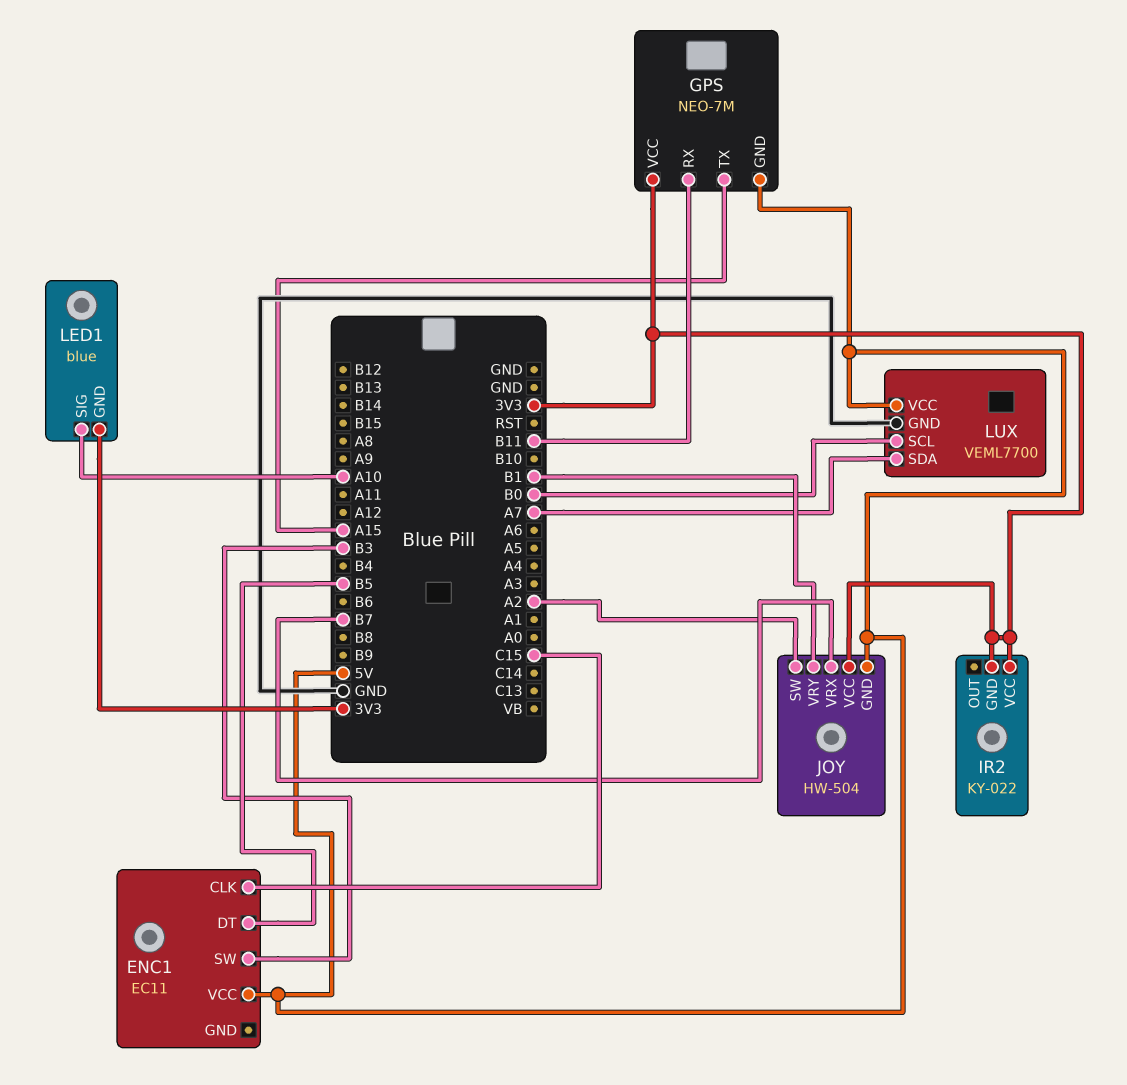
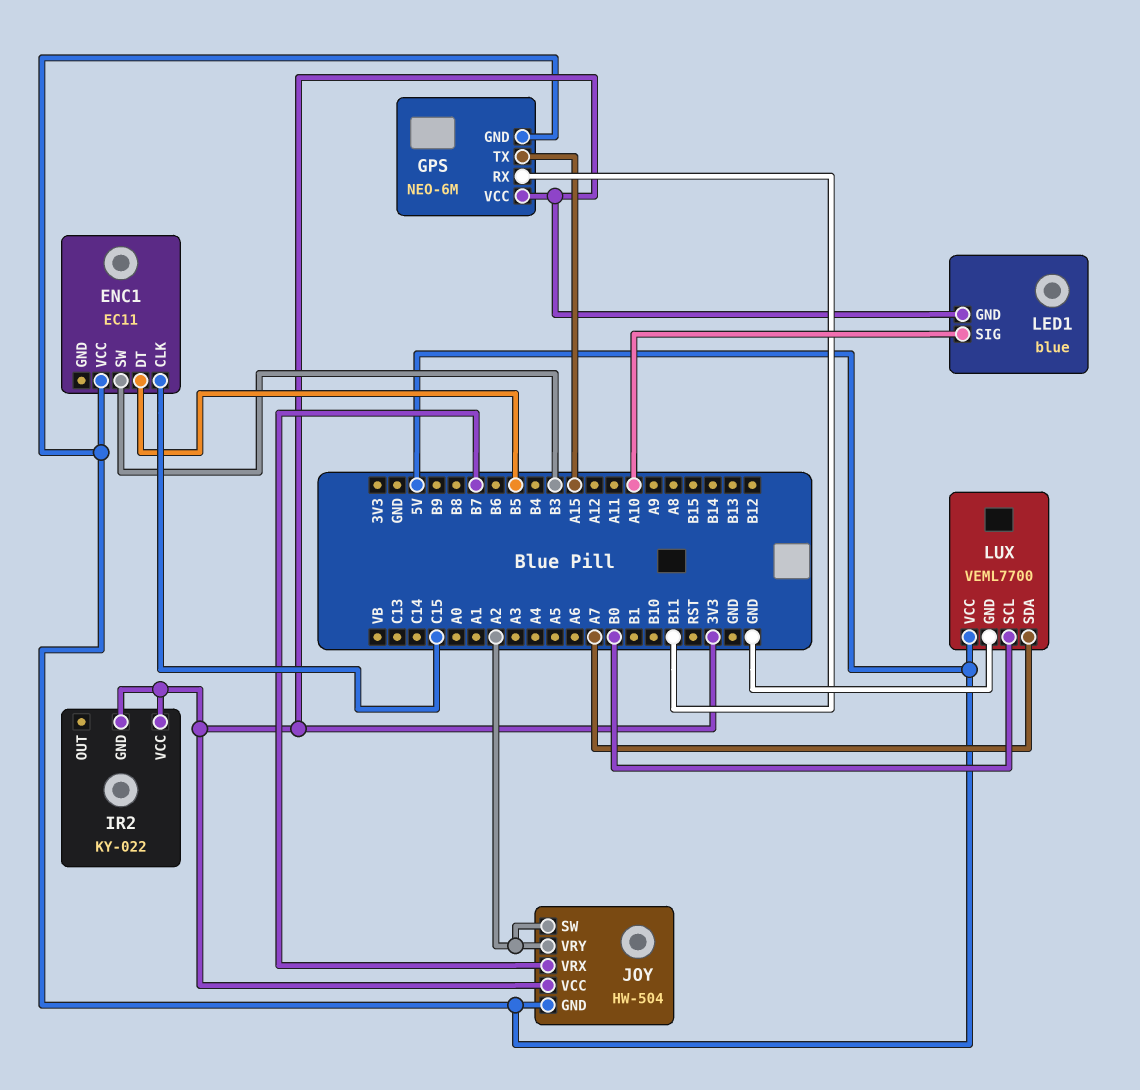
GPS: NEO-7M -> NEO-6M
JOY pin VRY: B1 -> A2

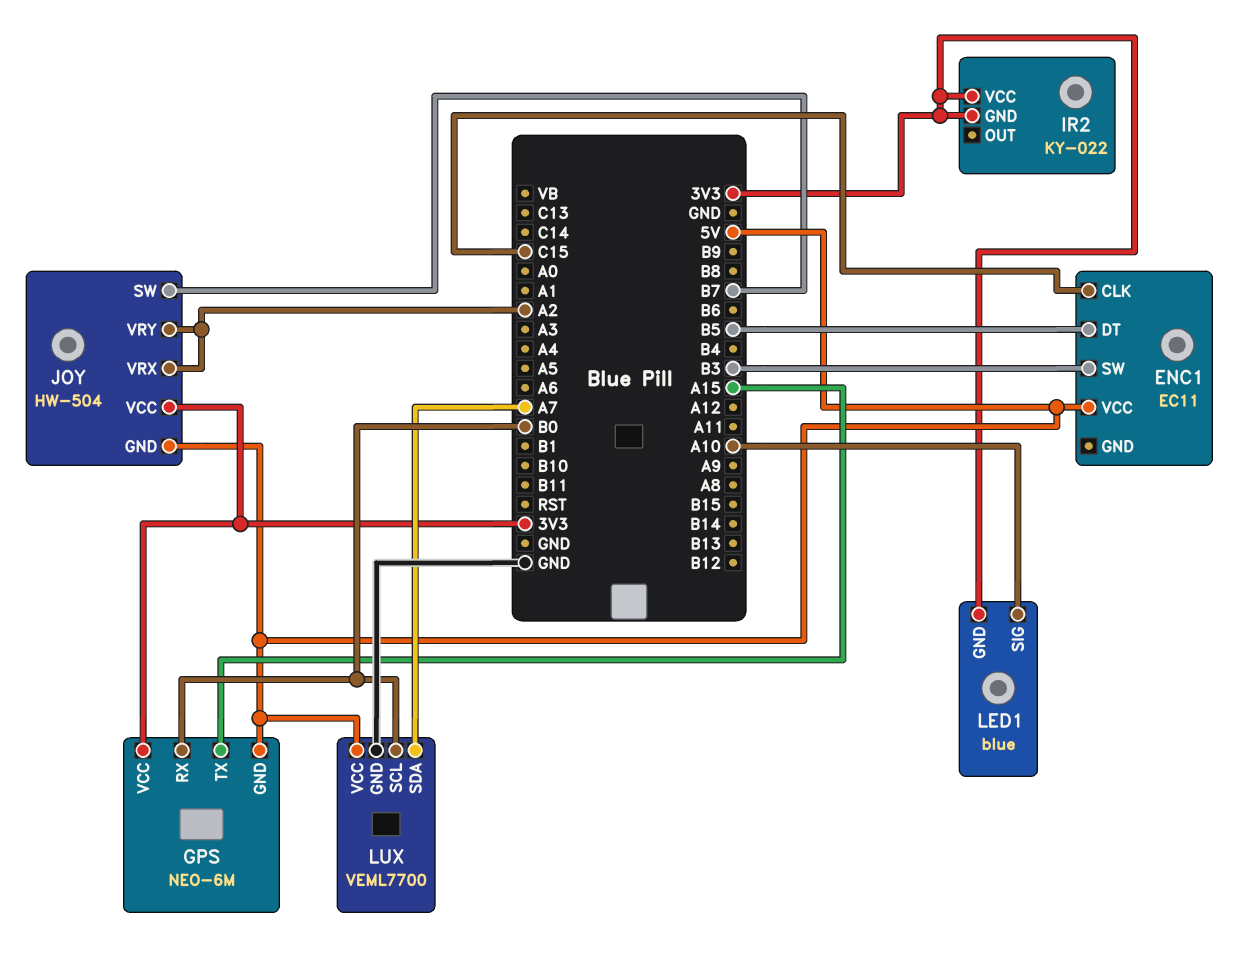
GPS pin RX: B11 -> B0
JOY pin SW: A2 -> B7
JOY pin VRX: B7 -> A2

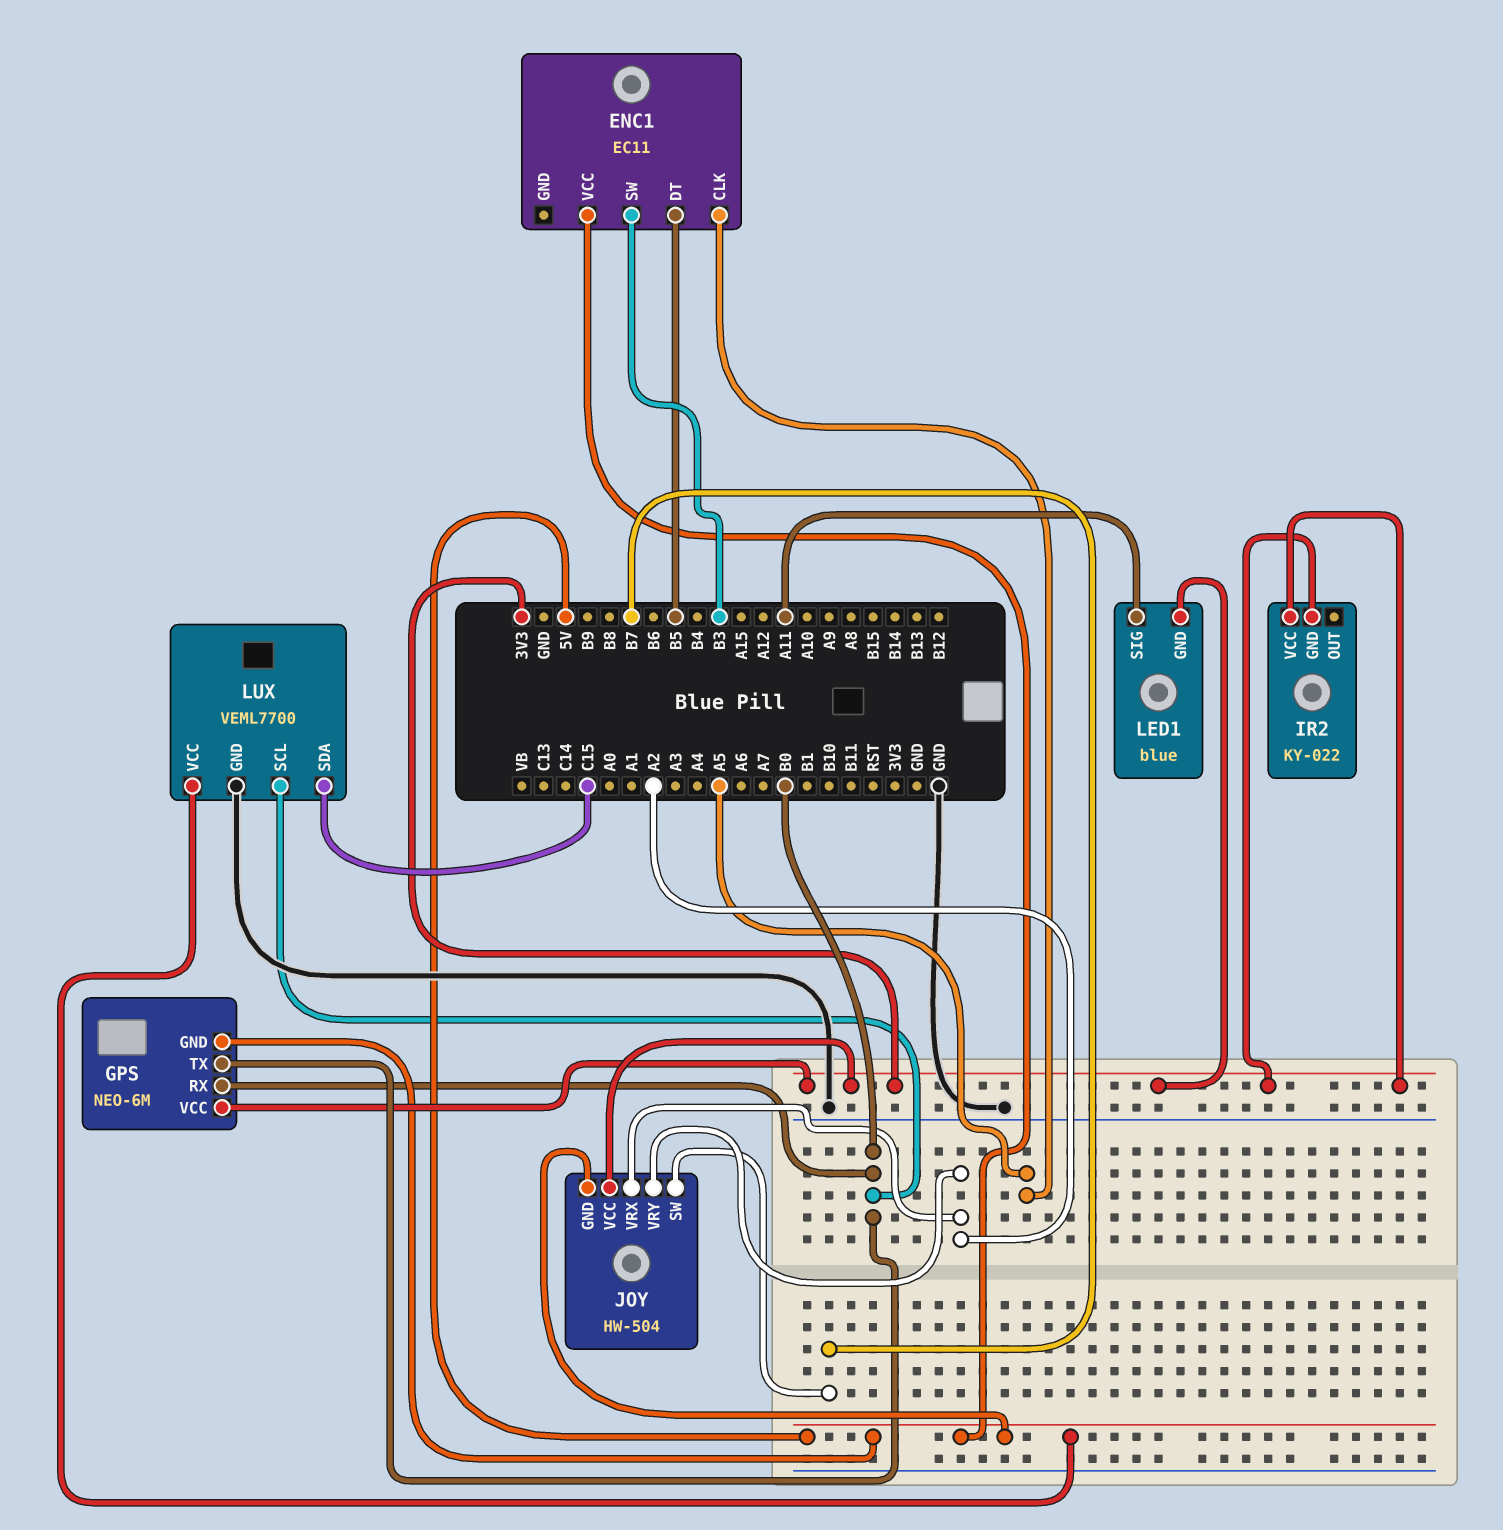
ENC1 pin CLK: C15 -> A5
GPS pin TX: A15 -> B0
LED1 pin SIG: A10 -> A11
LUX pin SDA: A7 -> C15

